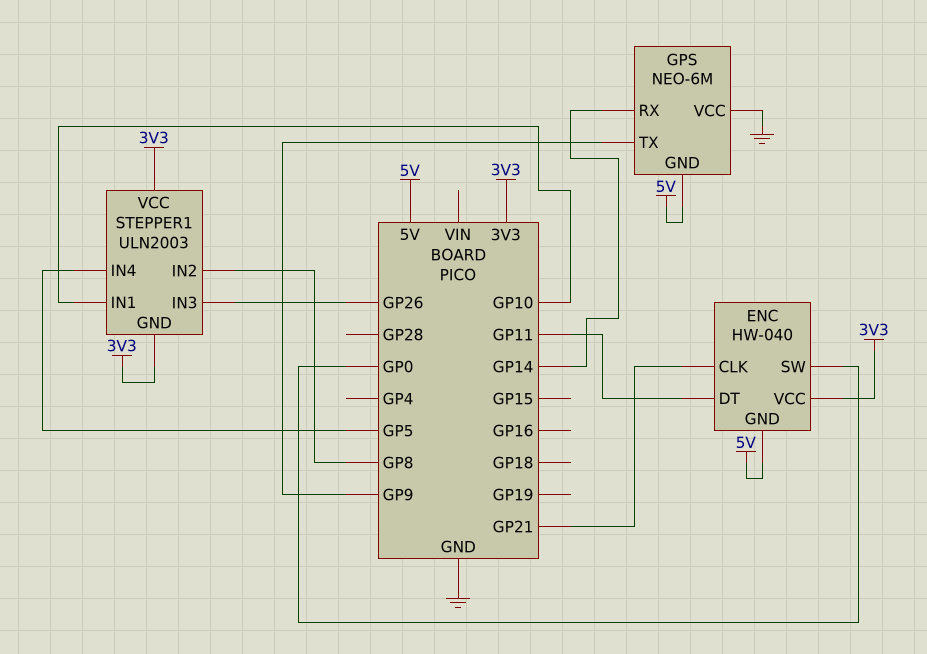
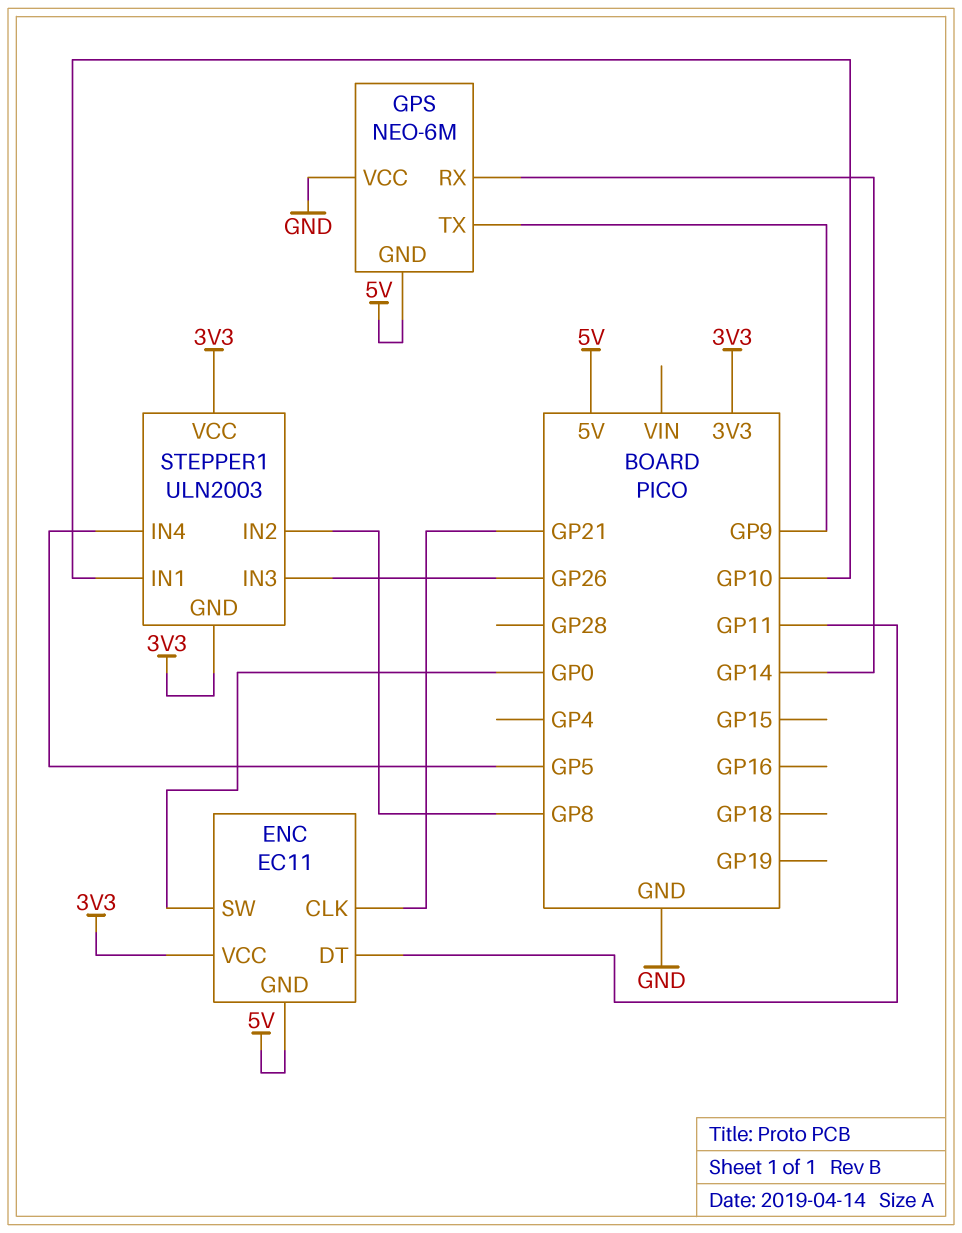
ENC: HW-040 -> EC11

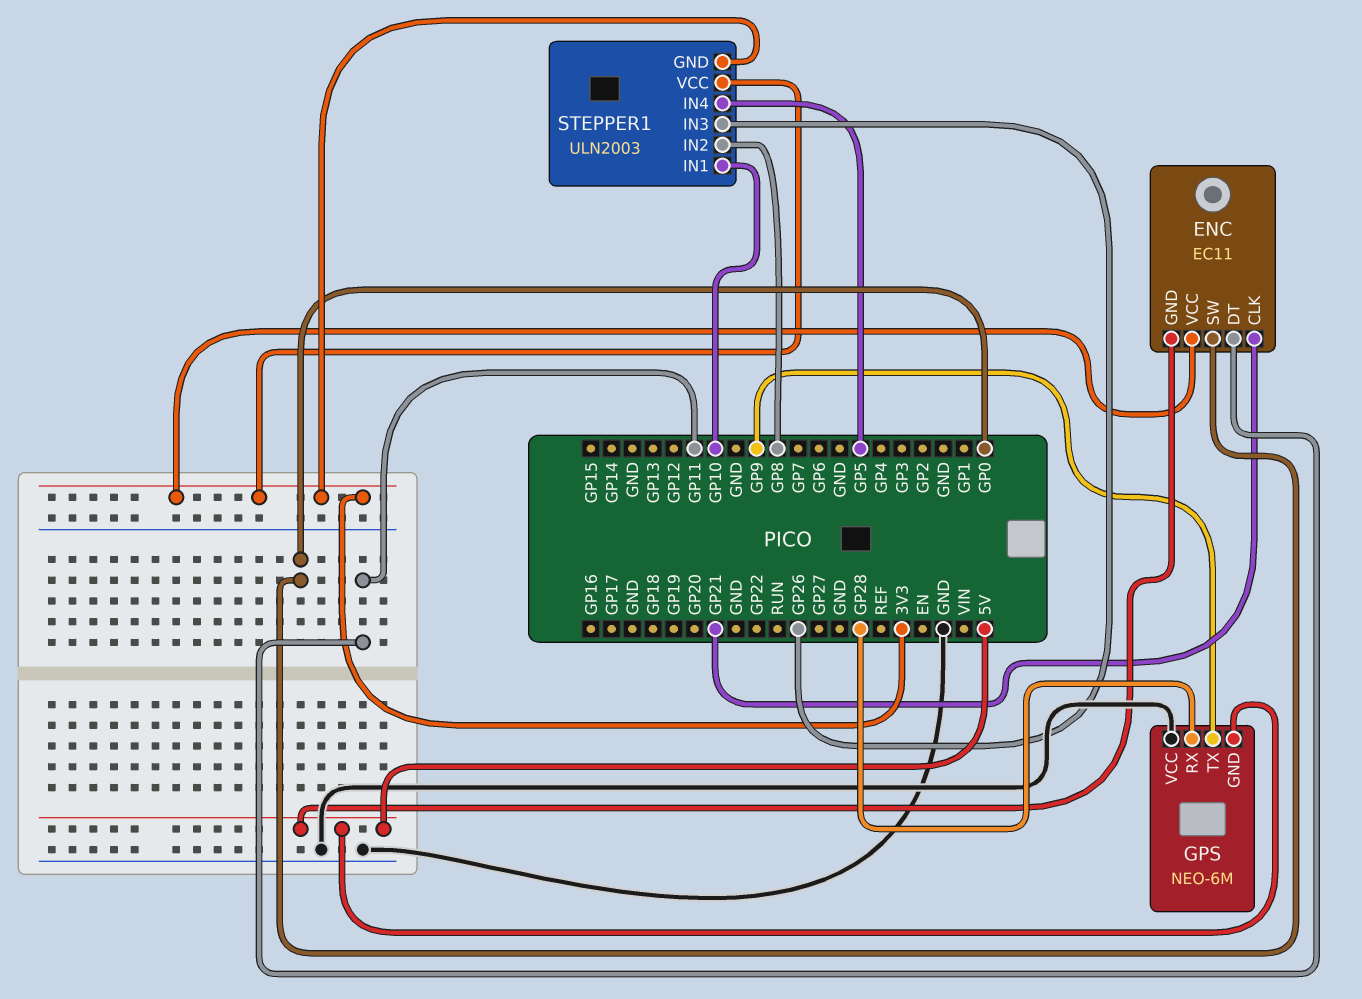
GPS pin RX: GP14 -> GP28

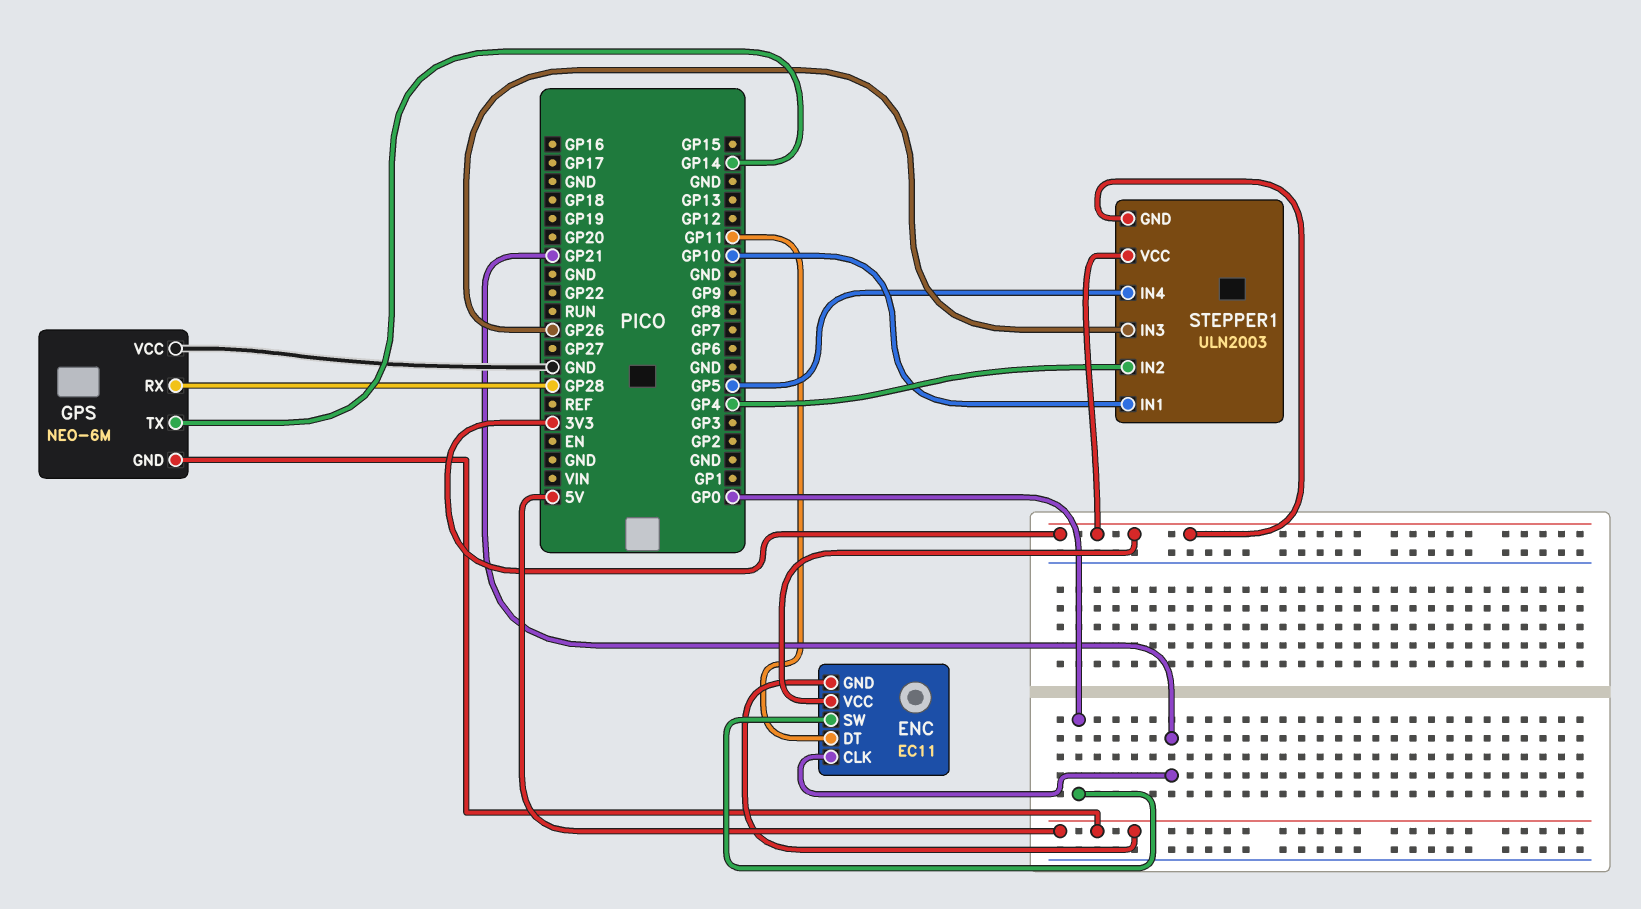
GPS pin TX: GP9 -> GP14
STEPPER1 pin IN2: GP8 -> GP4

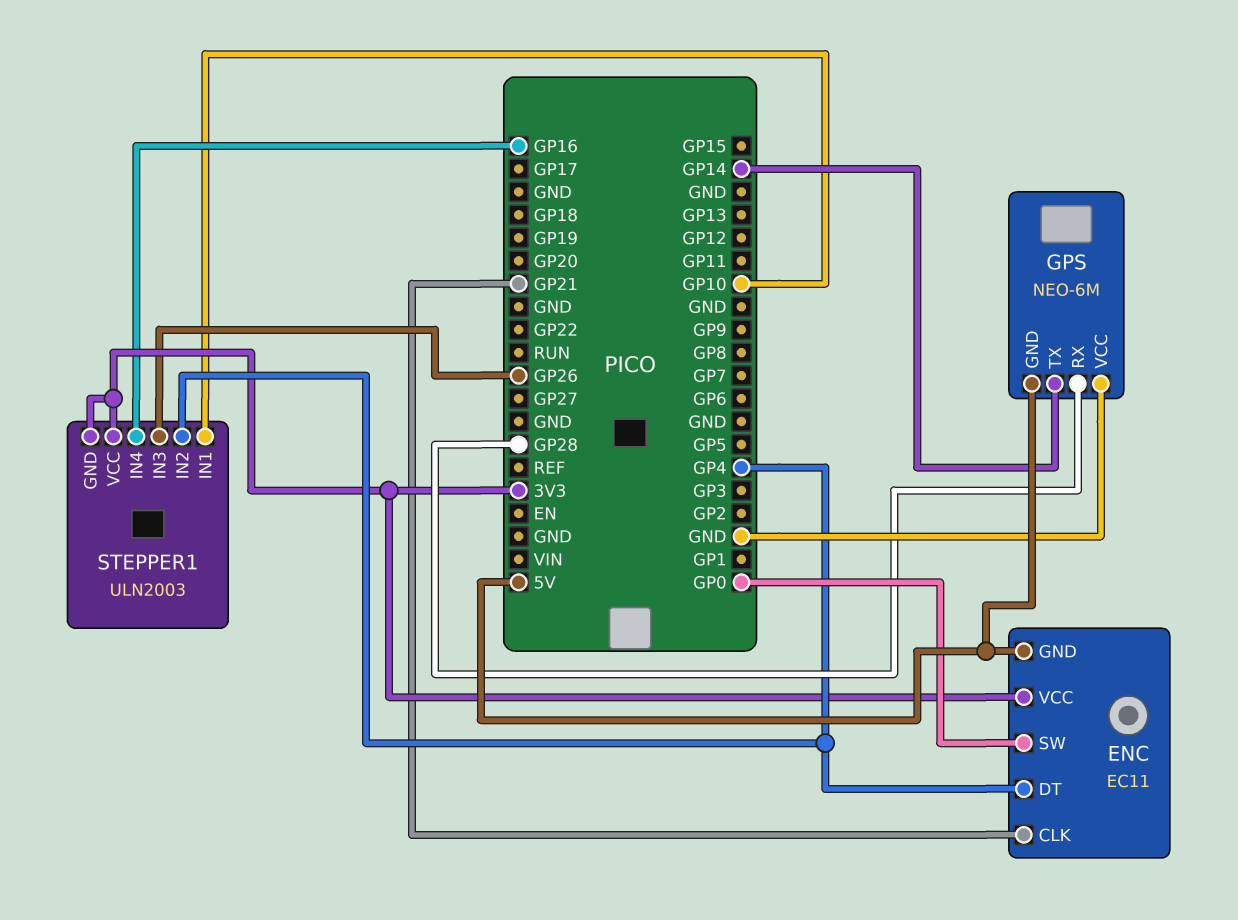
ENC pin DT: GP11 -> GP4
STEPPER1 pin IN4: GP5 -> GP16

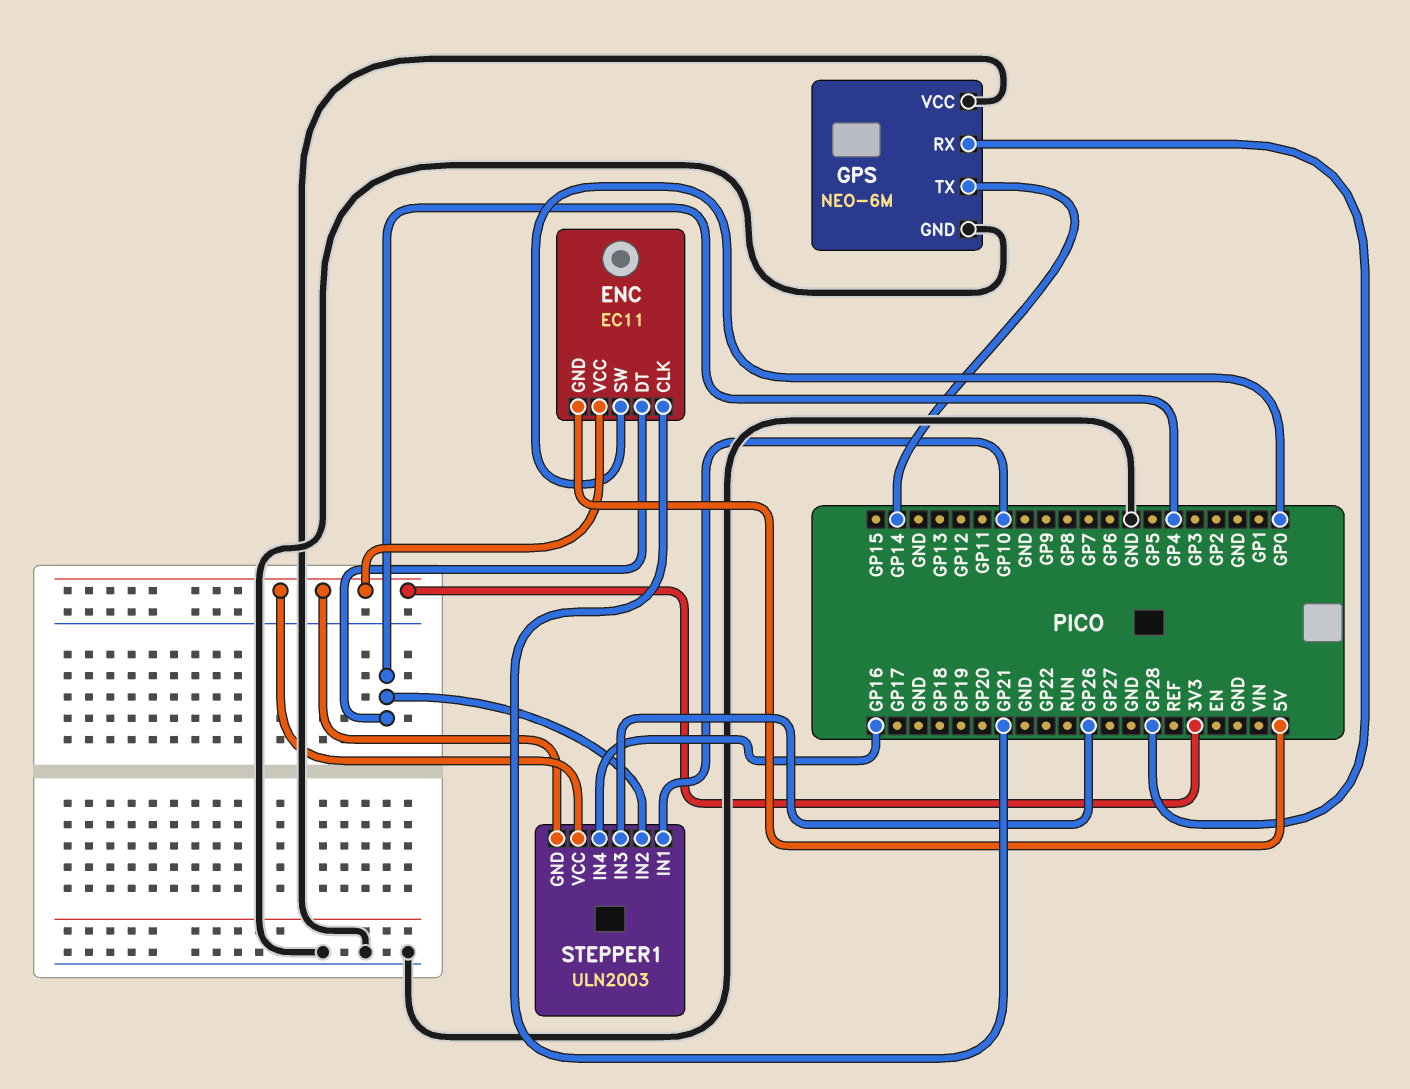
GPS pin GND: 5V -> GND

